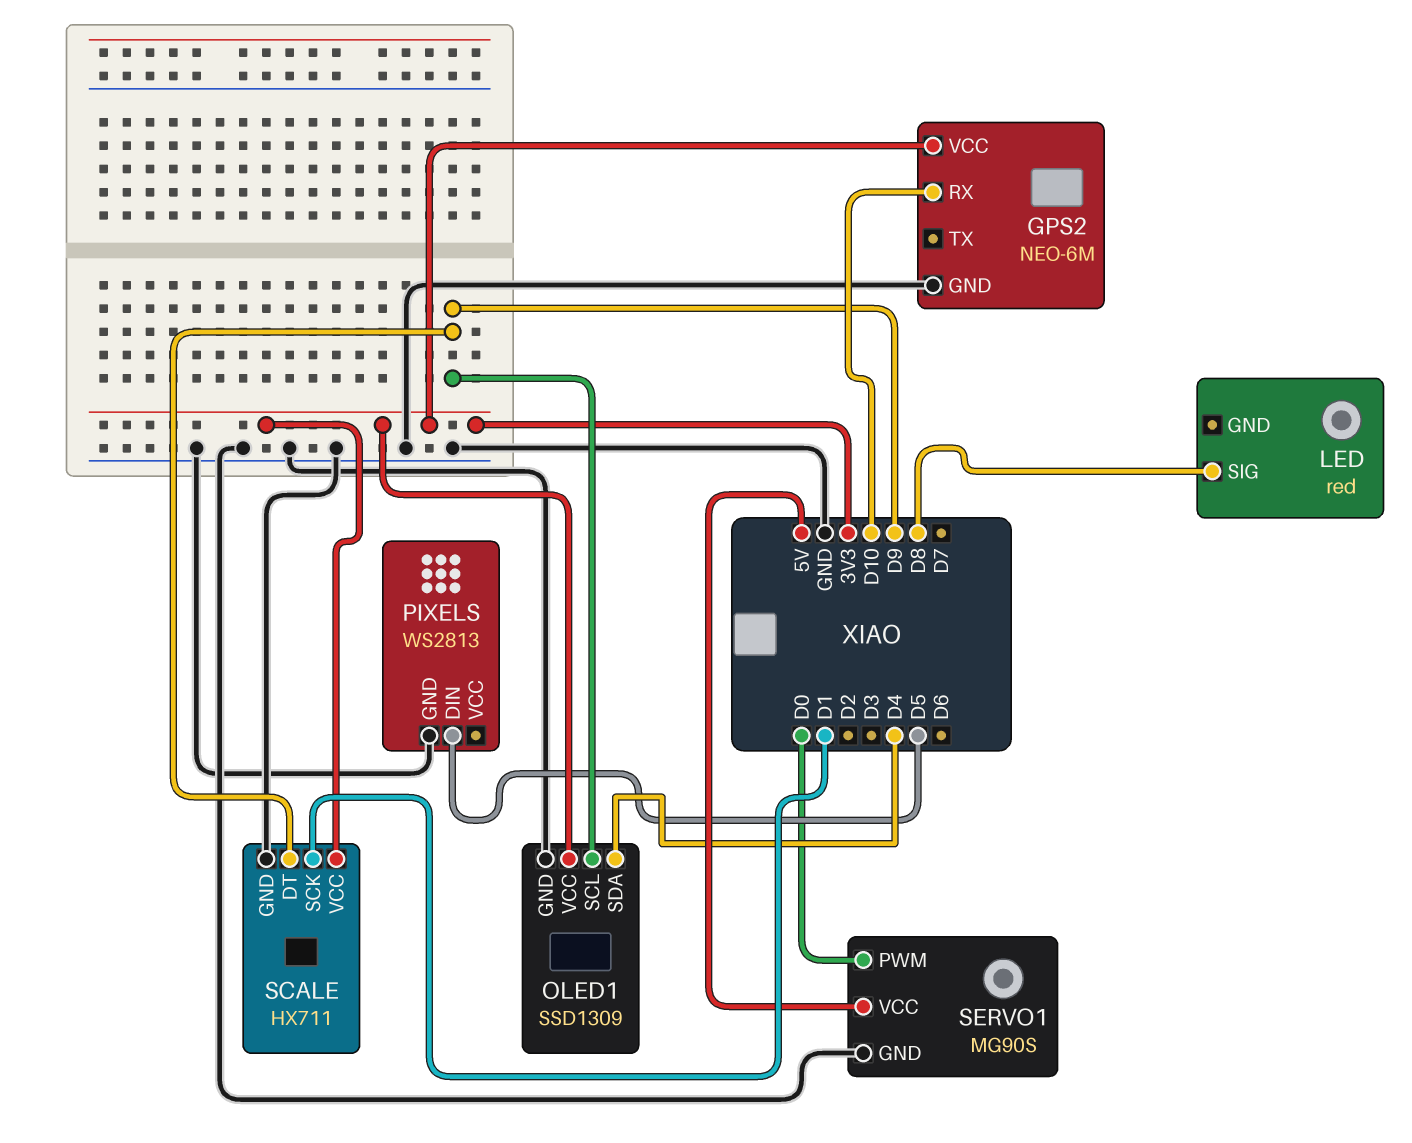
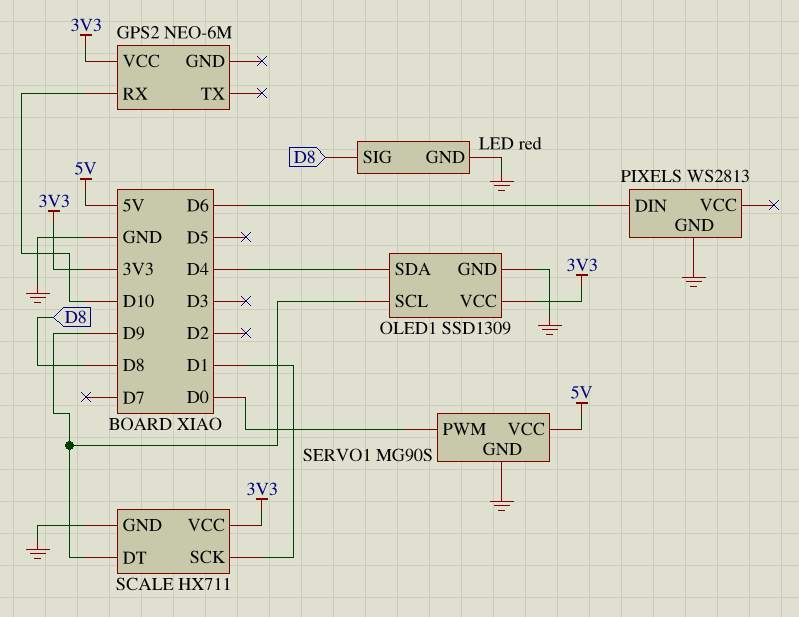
GPS2 pin GND: GND -> none
LED pin GND: none -> GND
PIXELS pin DIN: D5 -> D6

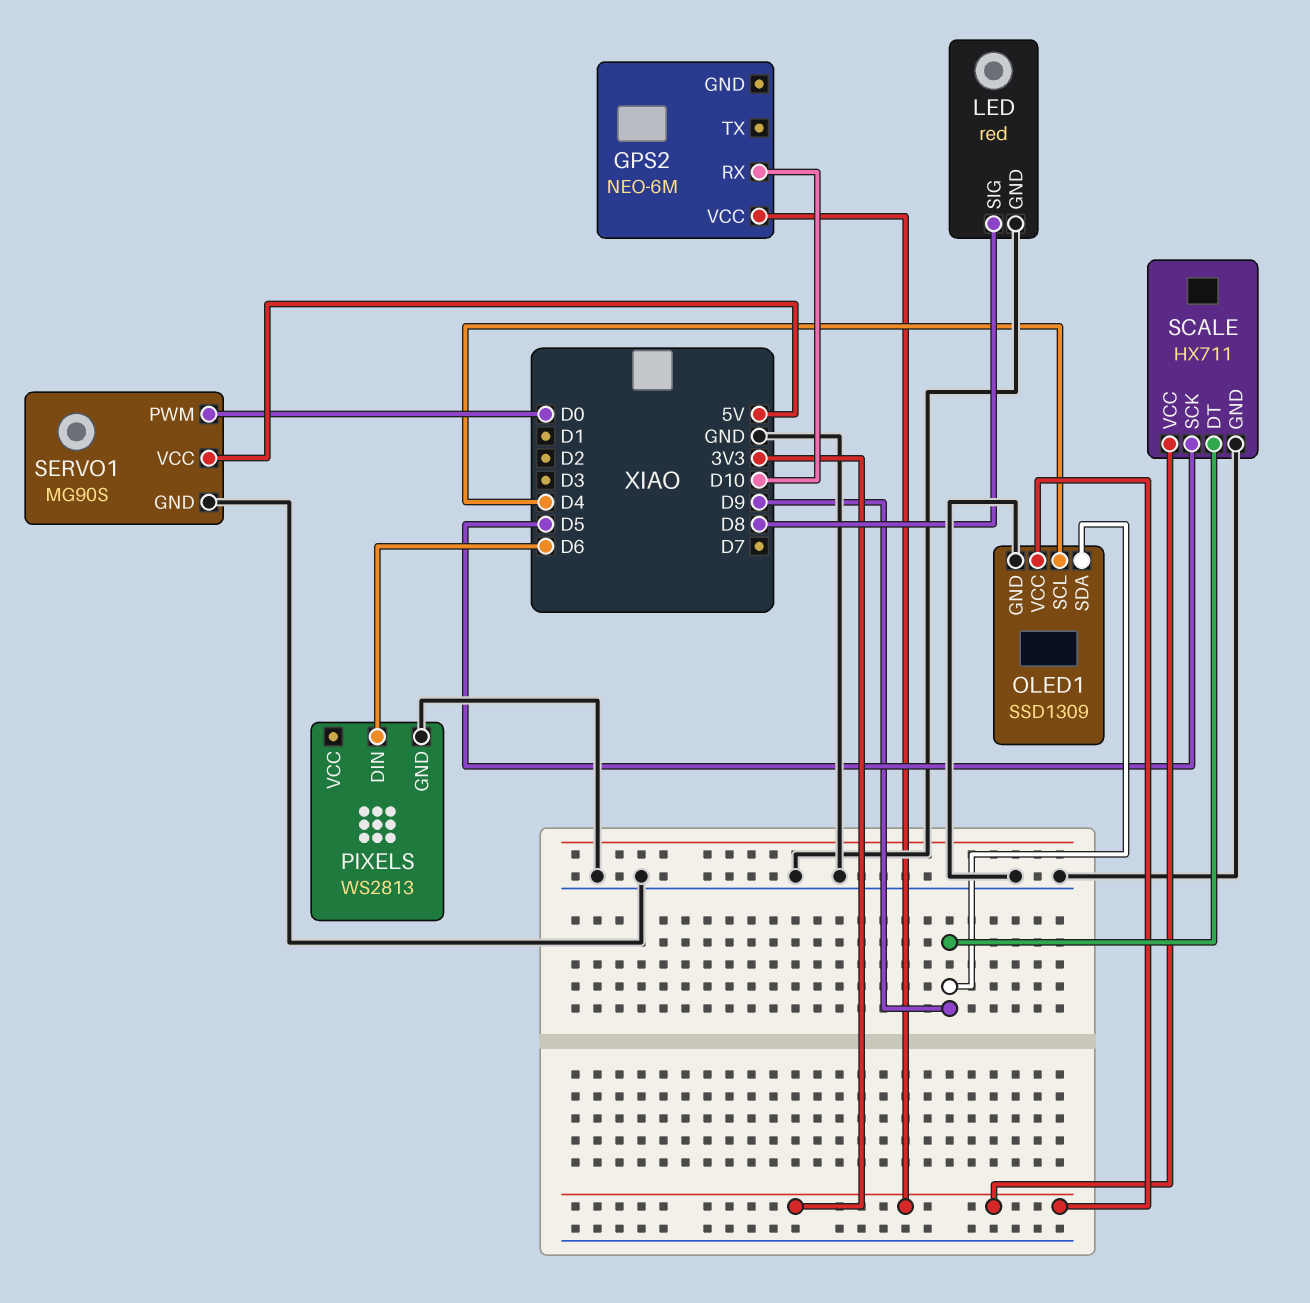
OLED1 pin SCL: D9 -> D4
OLED1 pin SDA: D4 -> D9
SCALE pin SCK: D1 -> D5

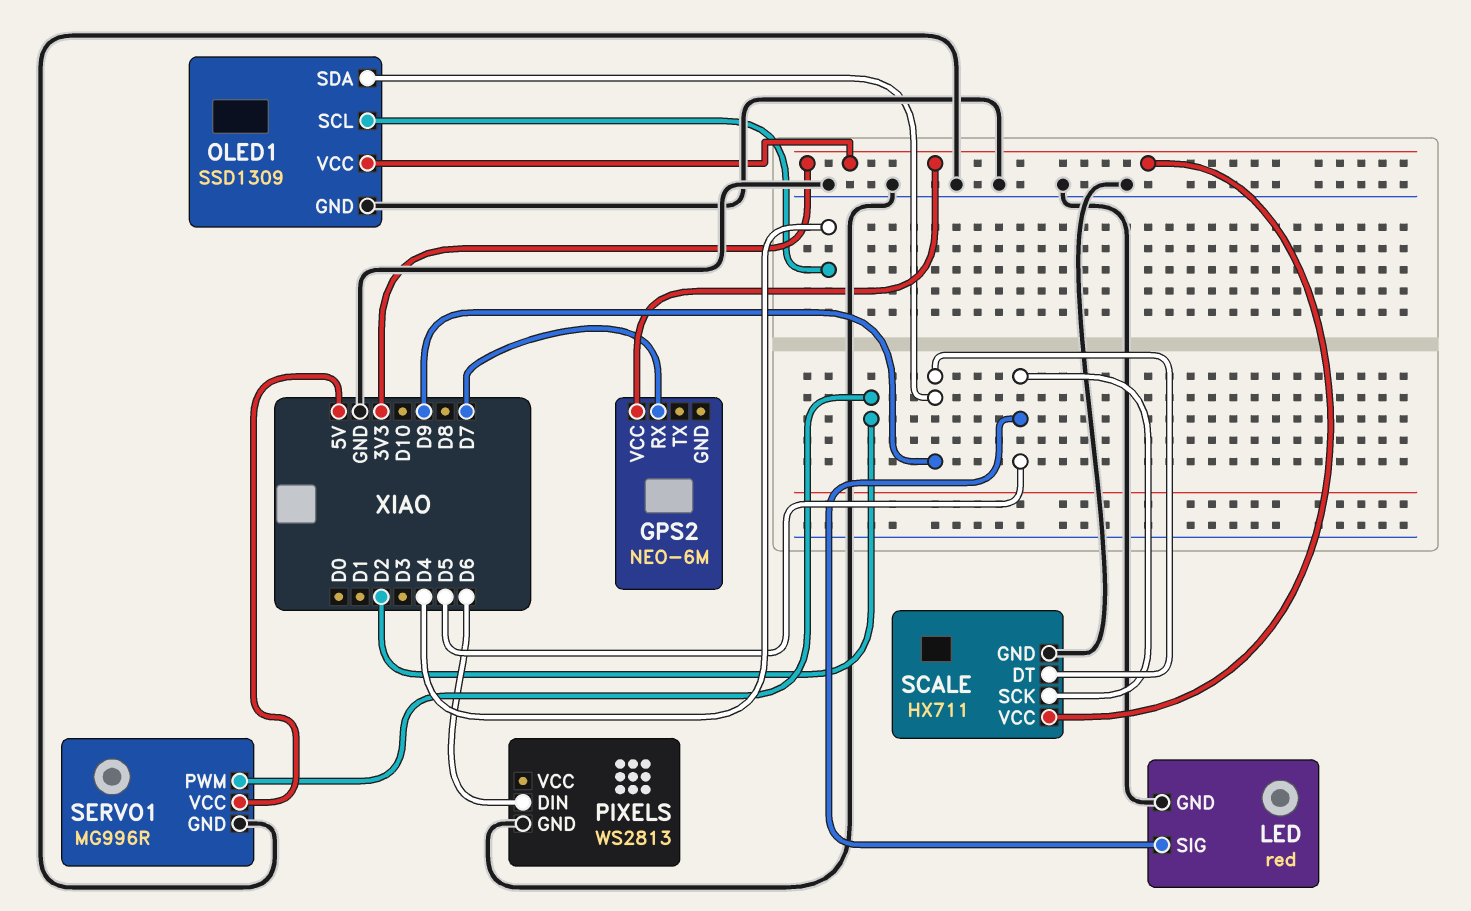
GPS2 pin RX: D10 -> D7
LED pin SIG: D8 -> D5
SERVO1: MG90S -> MG996R
SERVO1 pin PWM: D0 -> D2

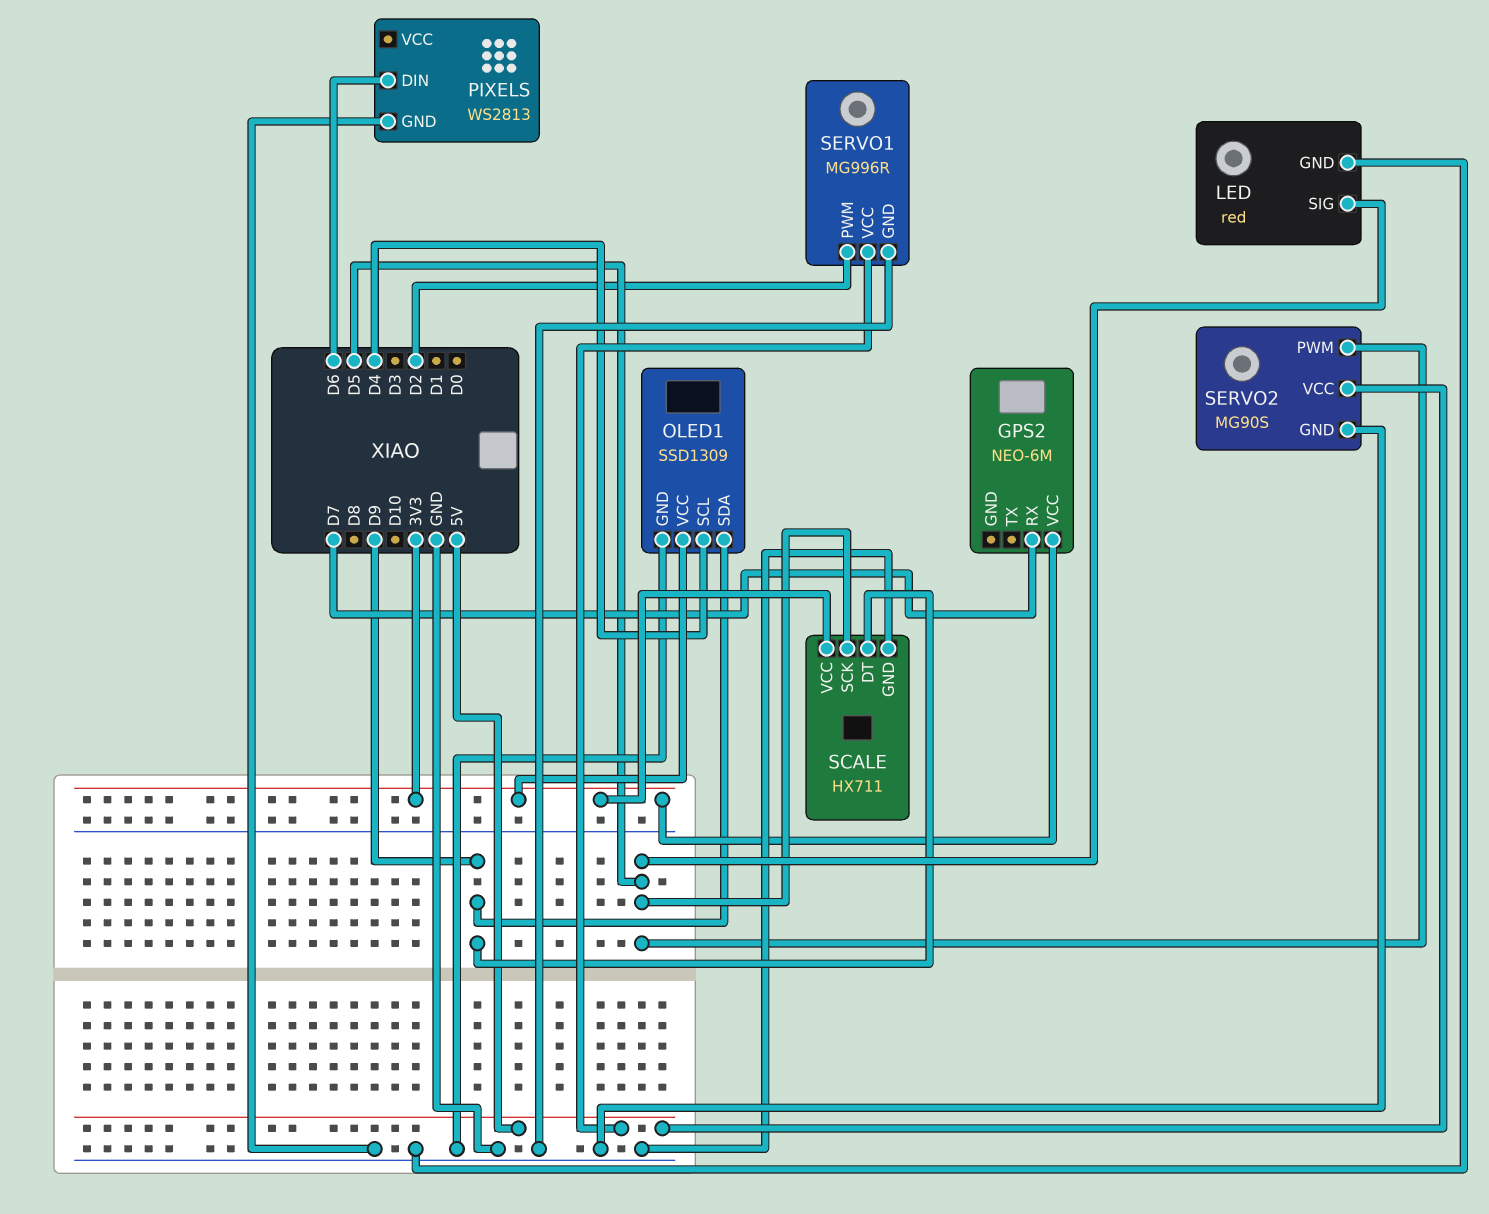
SERVO2: none -> MG90S
SERVO2 pin GND: none -> GND
SERVO2 pin PWM: none -> D5
SERVO2 pin VCC: none -> 5V

